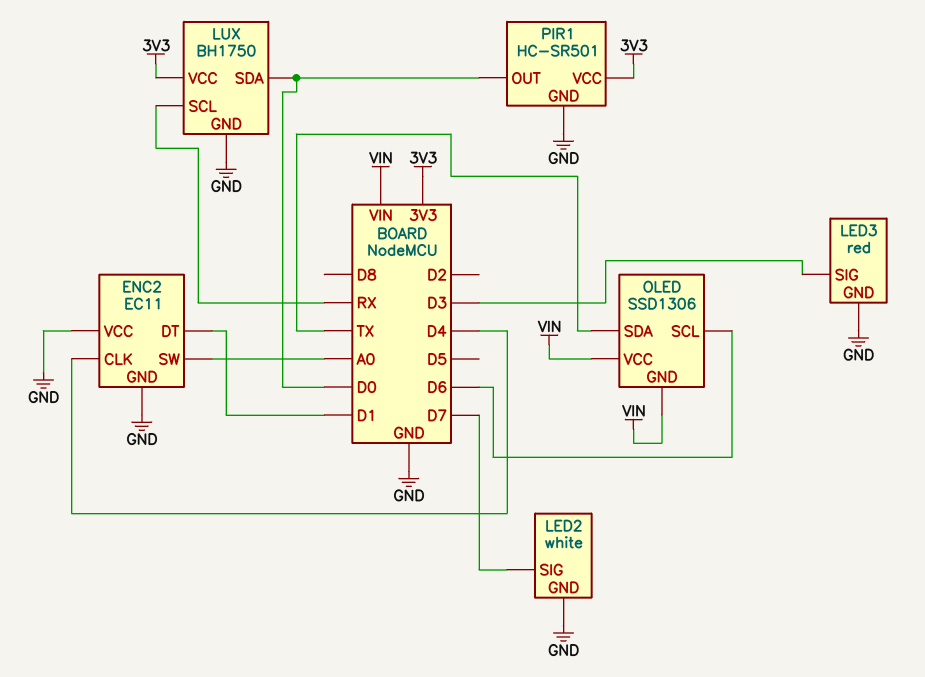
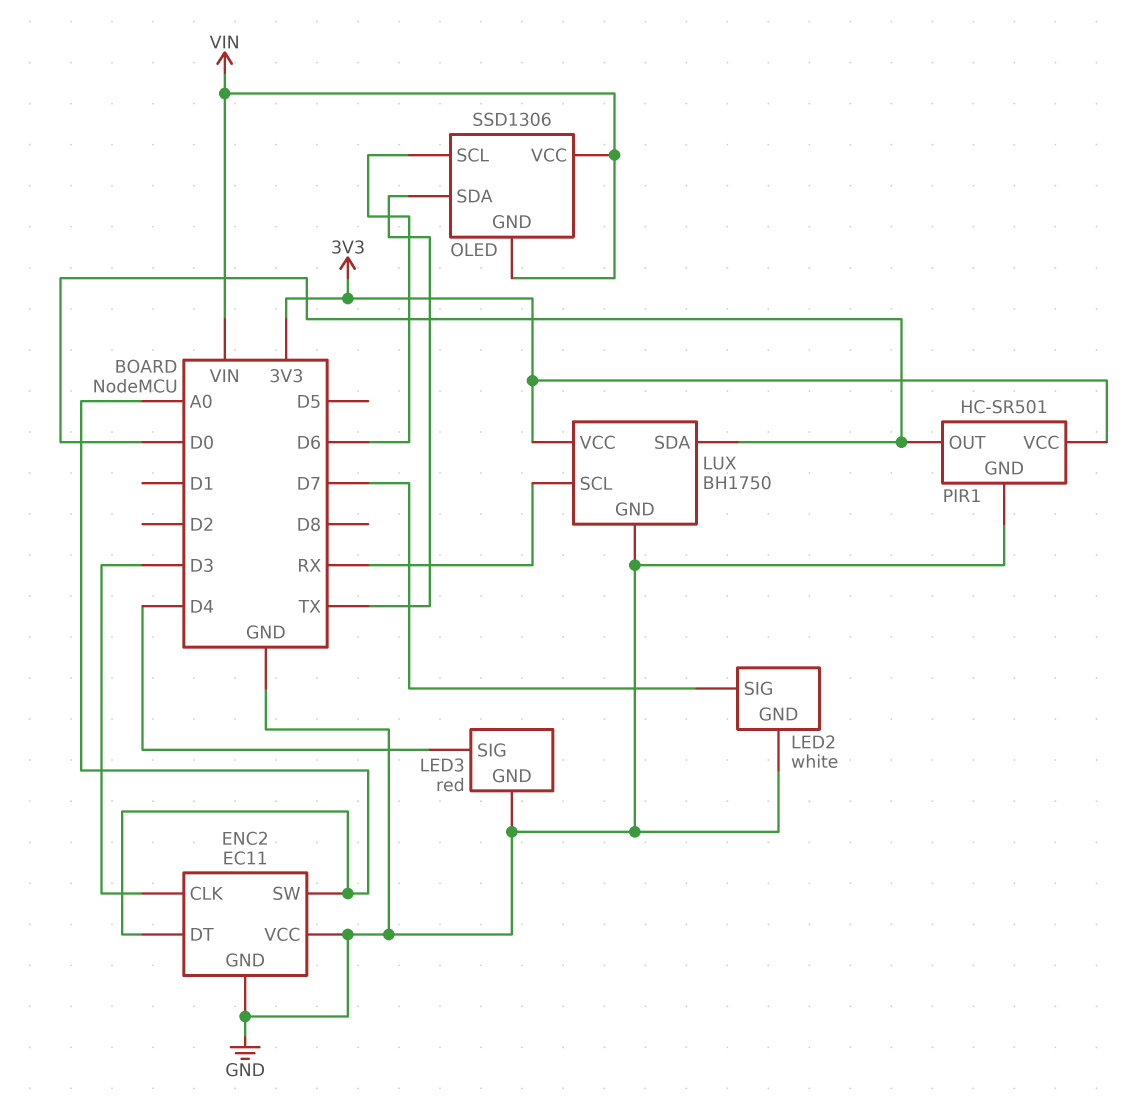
ENC2 pin CLK: D4 -> D3
ENC2 pin DT: D1 -> A0
LED3 pin SIG: D3 -> D4

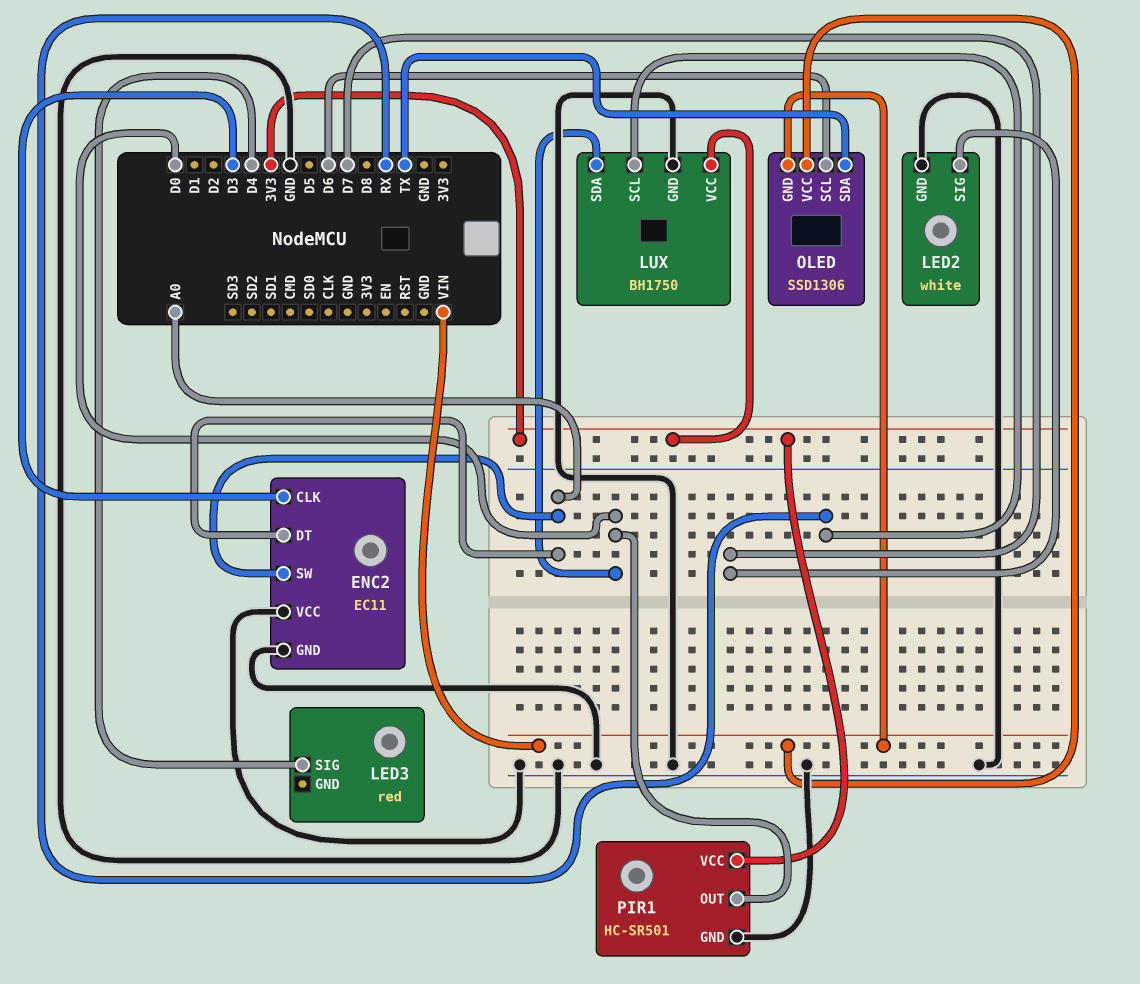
LED3 pin GND: GND -> none

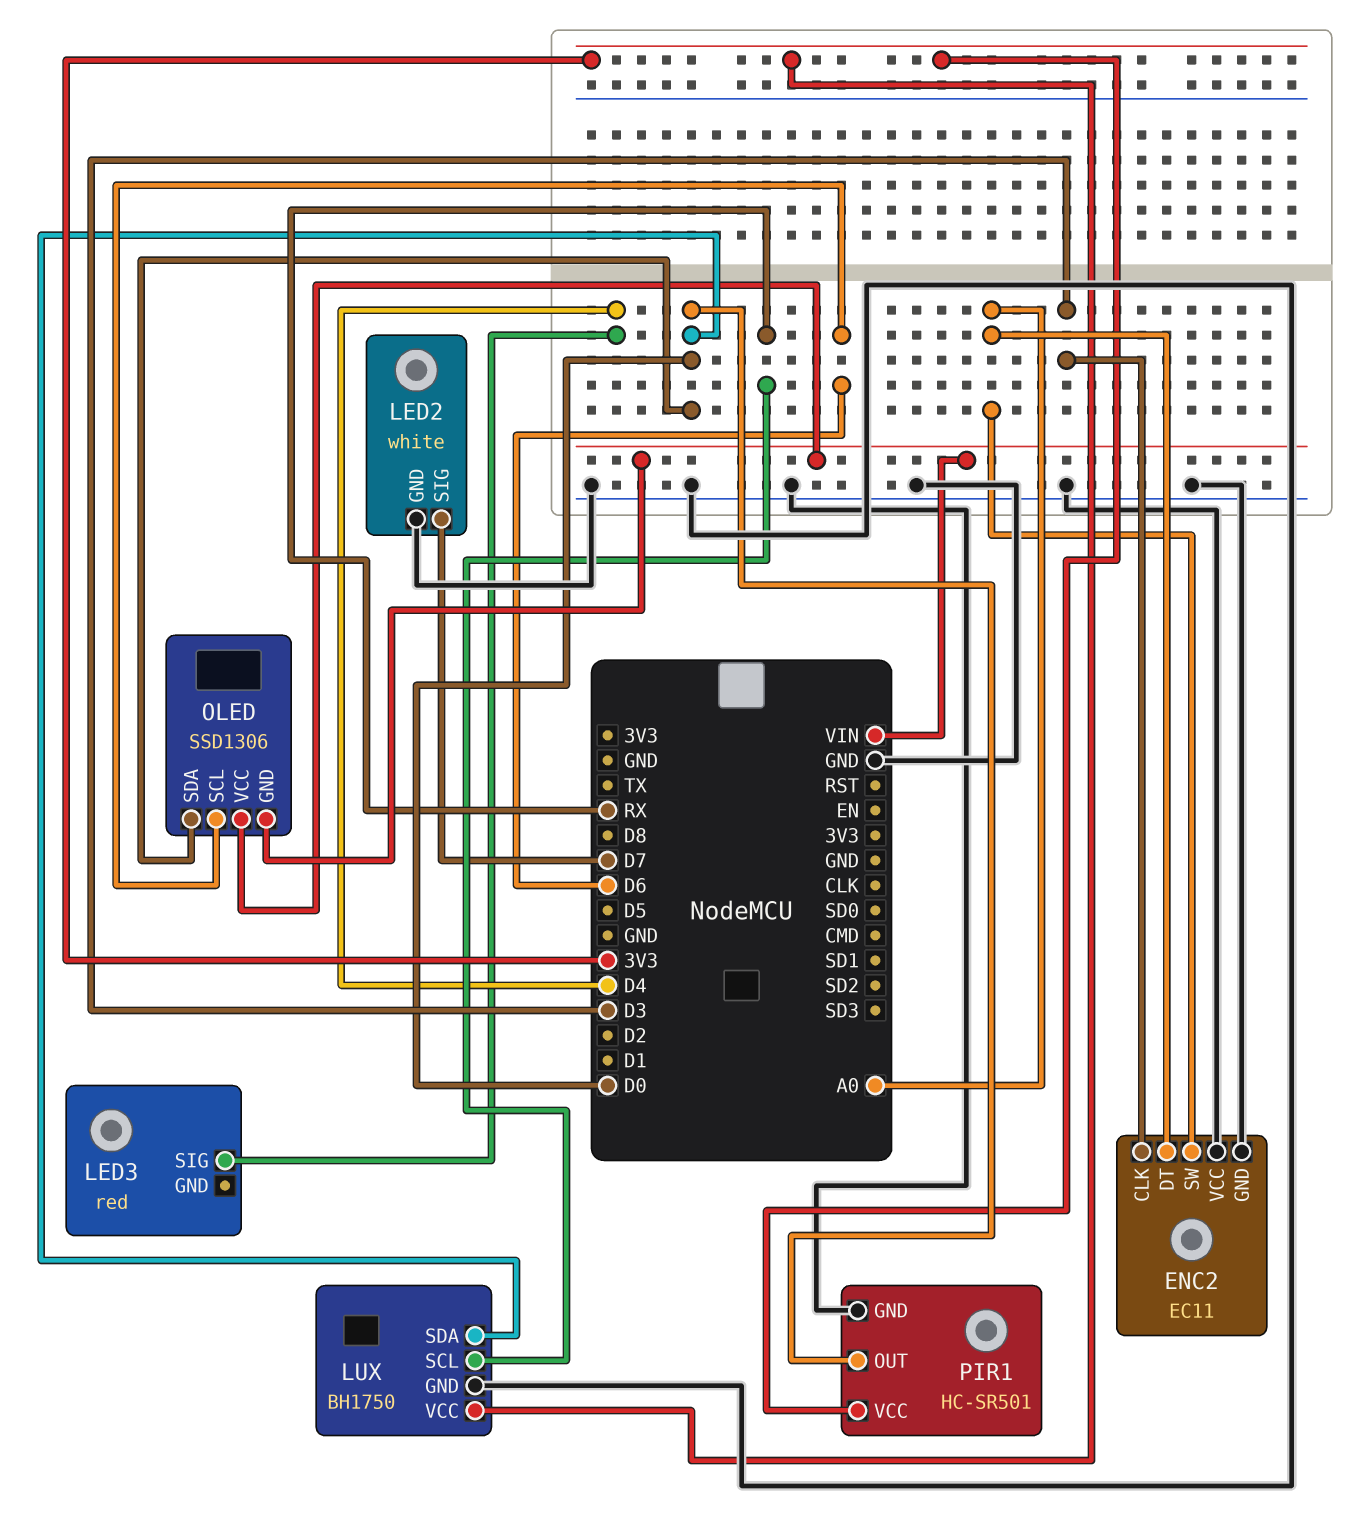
OLED pin SDA: TX -> D0

